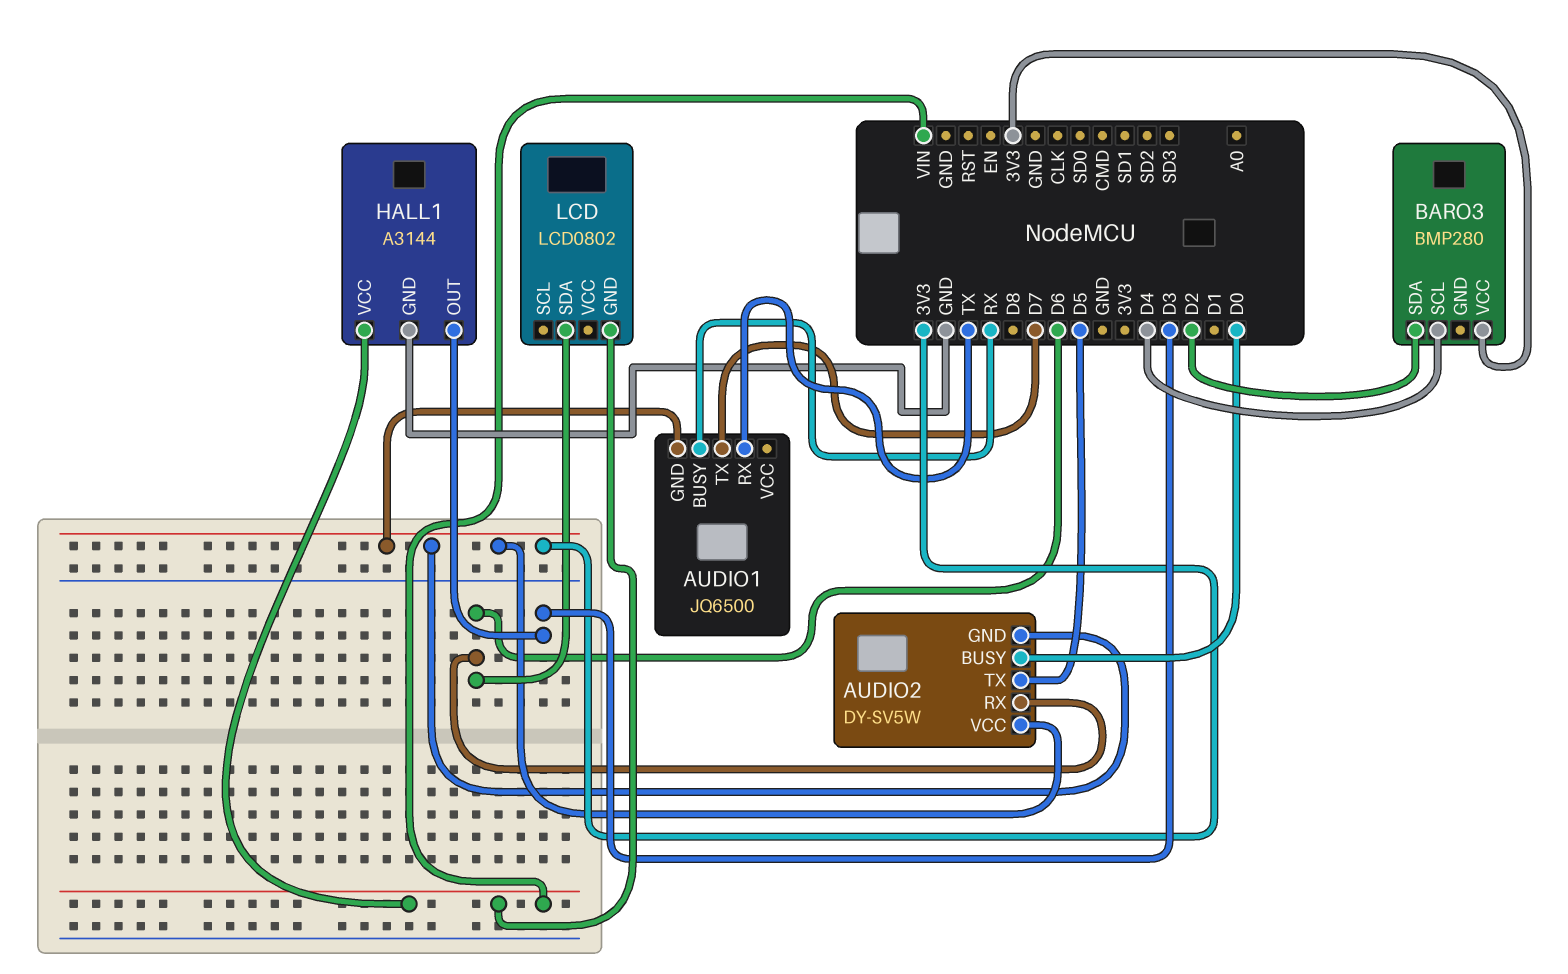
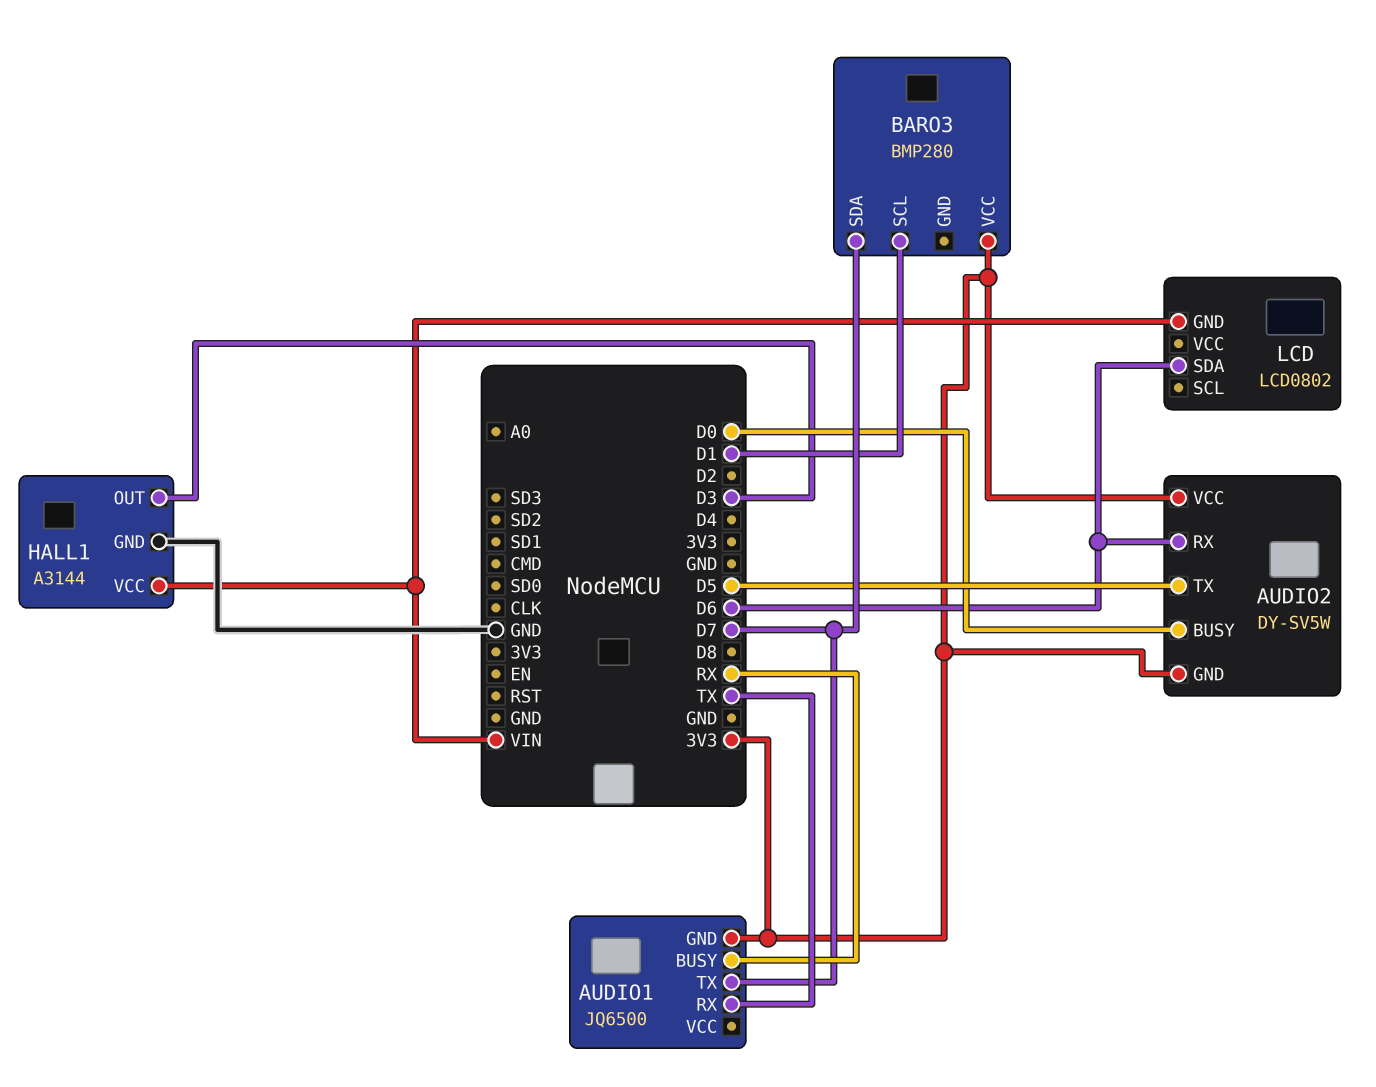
BARO3 pin SCL: D4 -> D1
BARO3 pin SDA: D2 -> D7

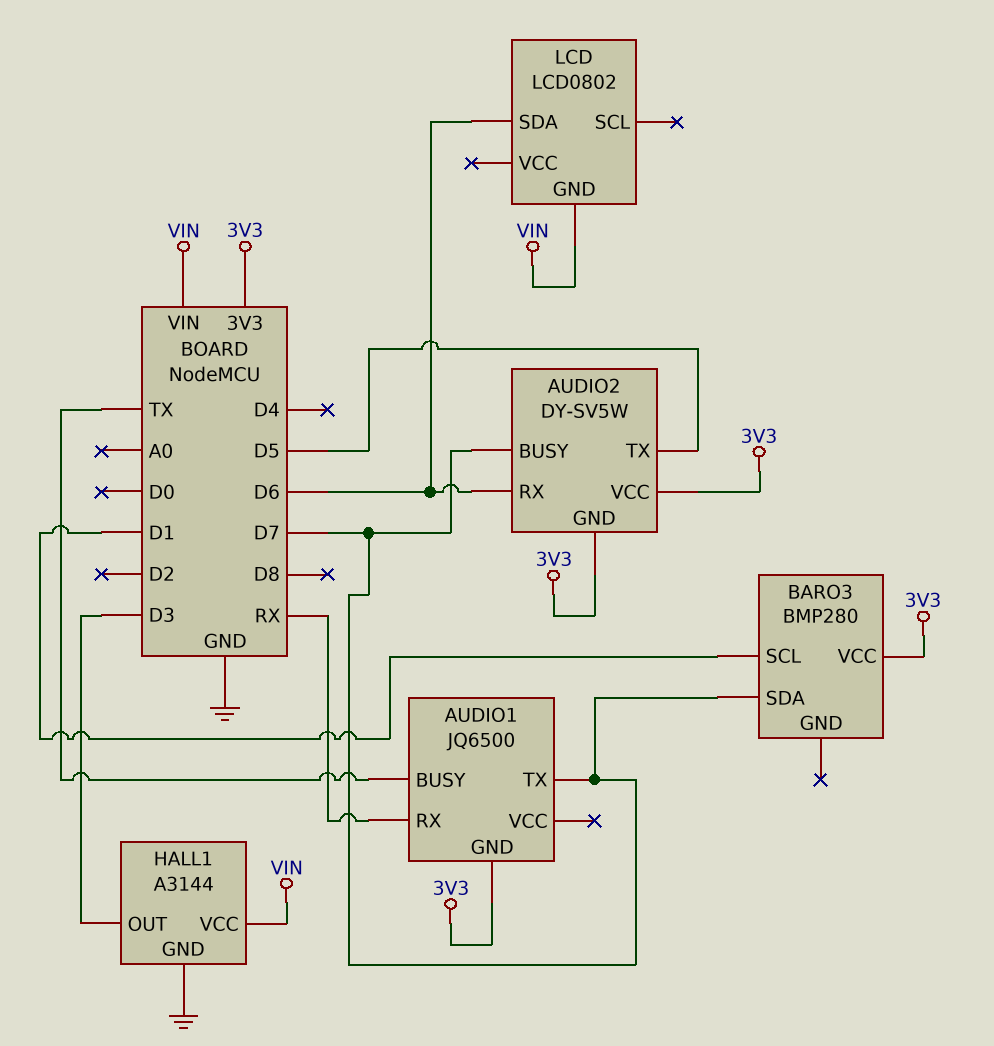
AUDIO1 pin BUSY: RX -> TX
AUDIO1 pin RX: TX -> RX
AUDIO2 pin BUSY: D0 -> D7

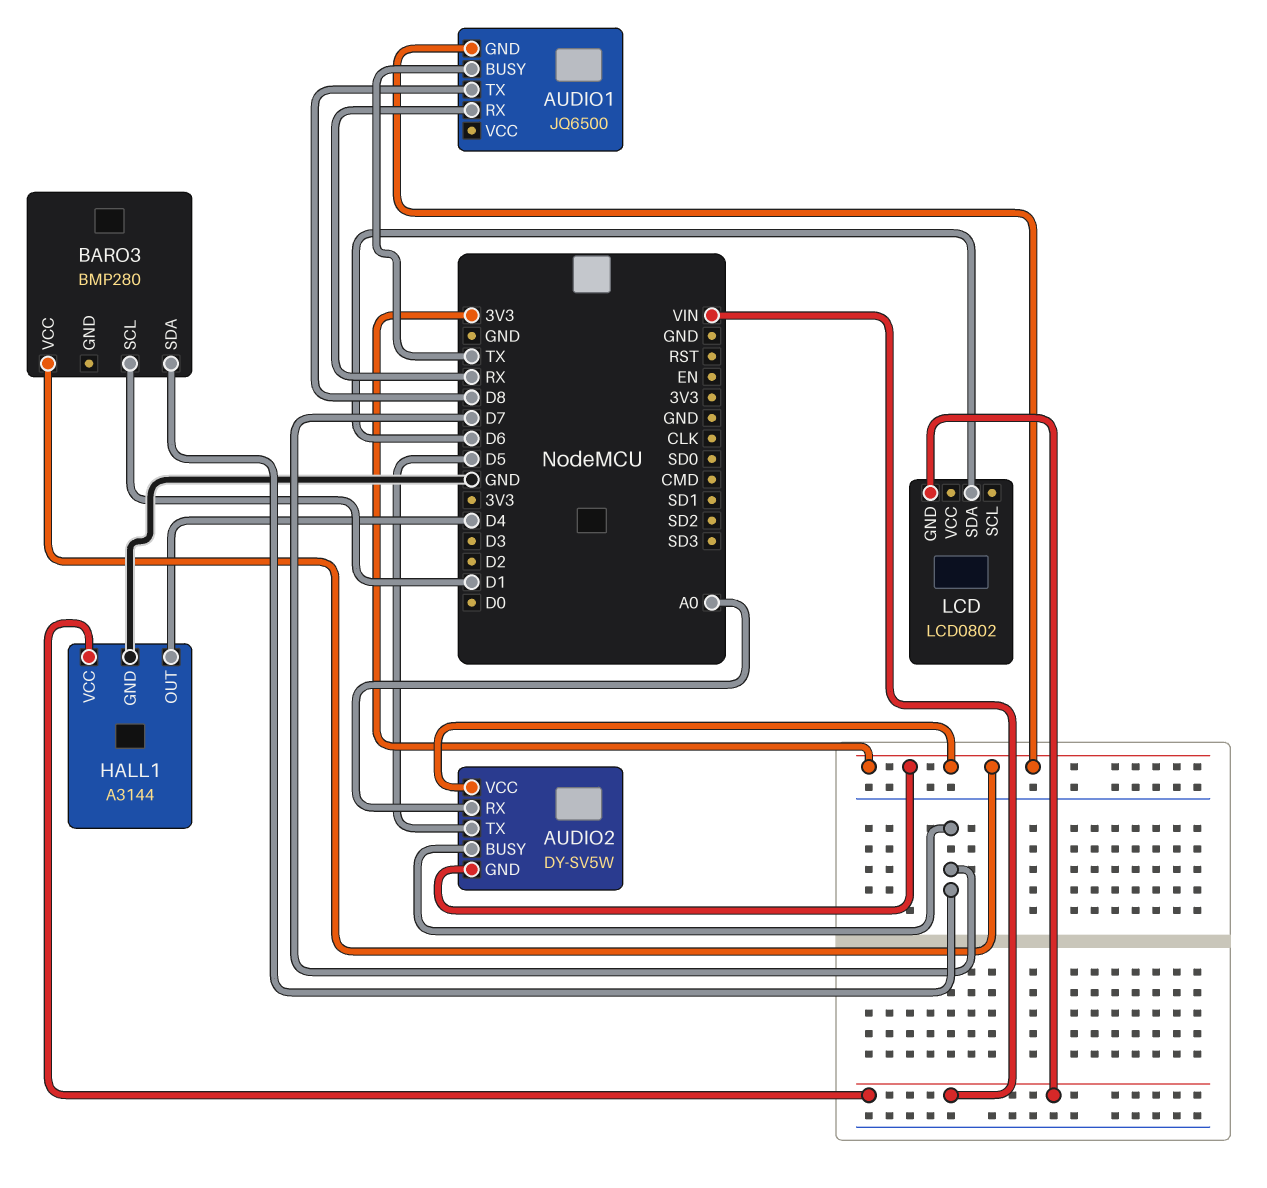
AUDIO1 pin TX: D7 -> D8
AUDIO2 pin RX: D6 -> A0
HALL1 pin OUT: D3 -> D4

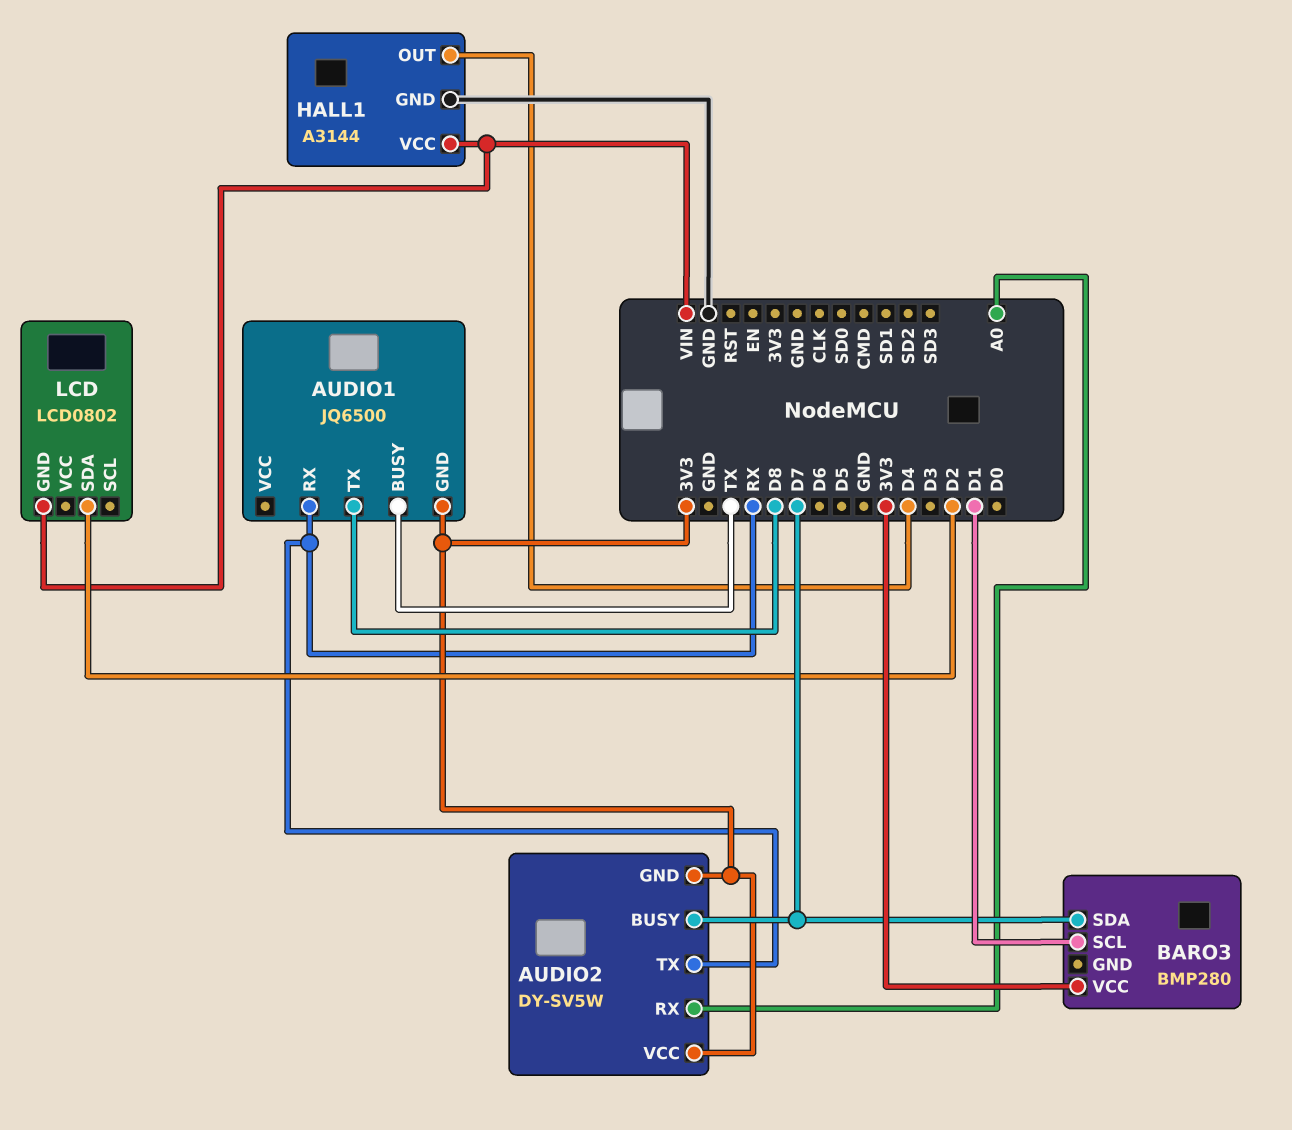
AUDIO2 pin TX: D5 -> RX
LCD pin SDA: D6 -> D2

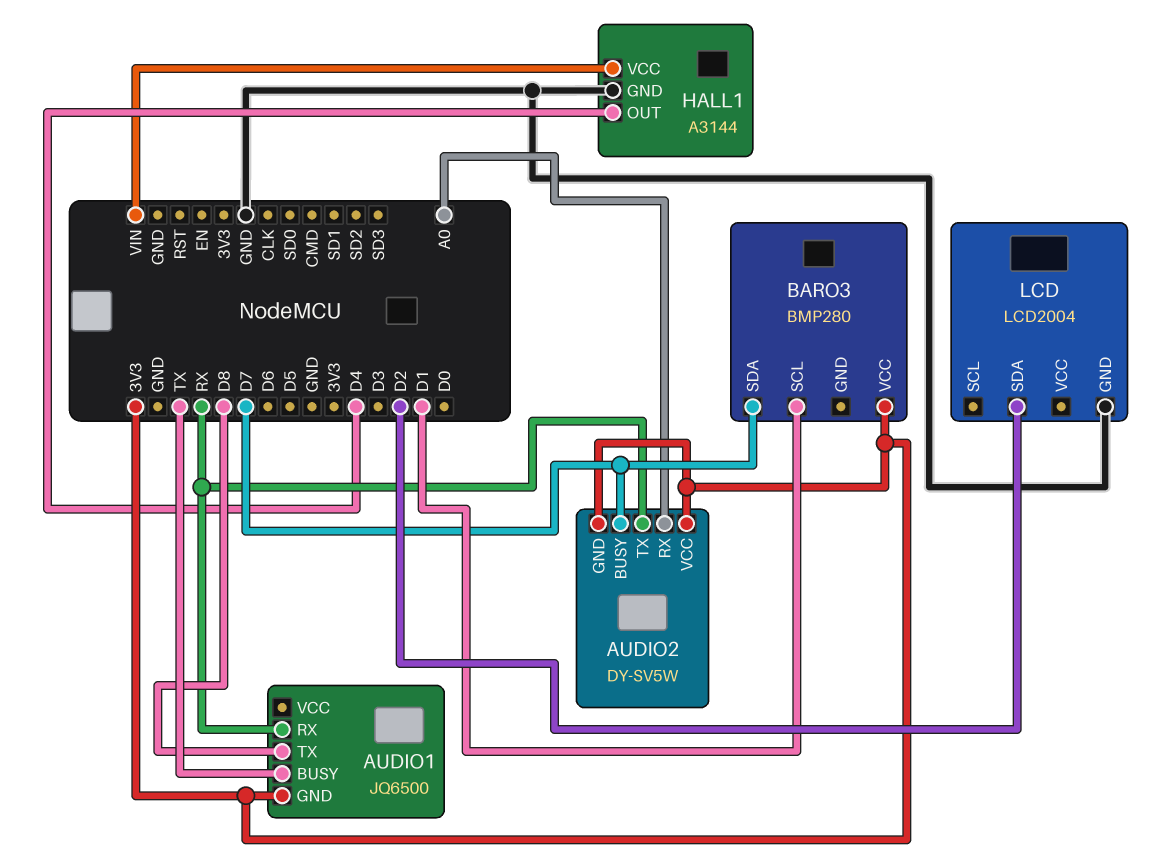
LCD: LCD0802 -> LCD2004
LCD pin GND: VIN -> GND

